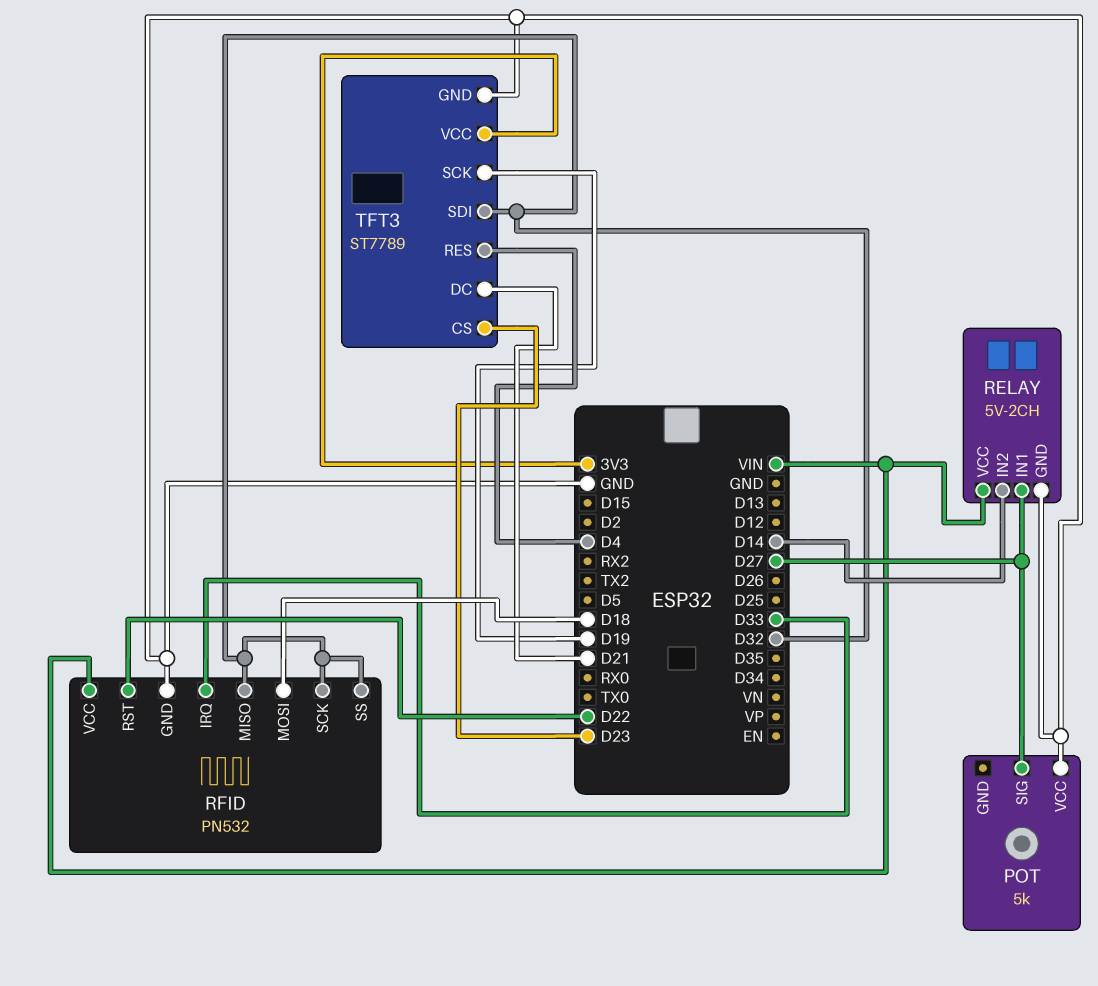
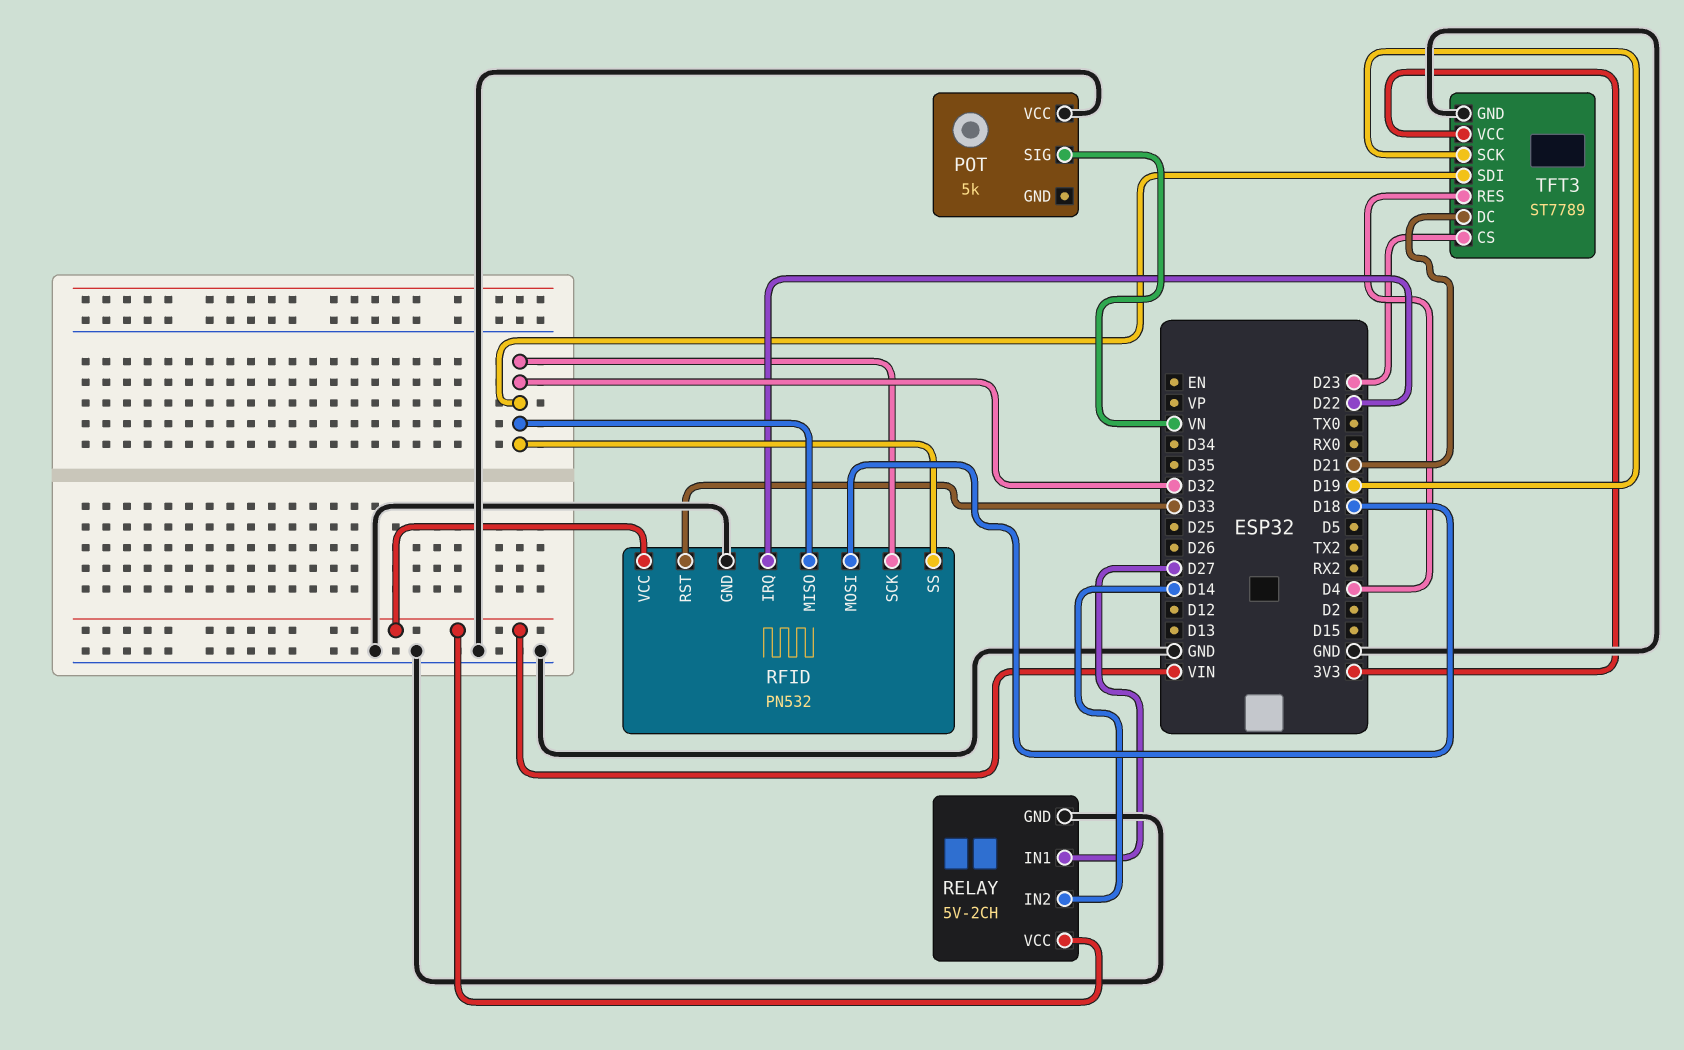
POT pin SIG: D27 -> VN
RFID pin IRQ: D33 -> D22
RFID pin RST: D22 -> D33

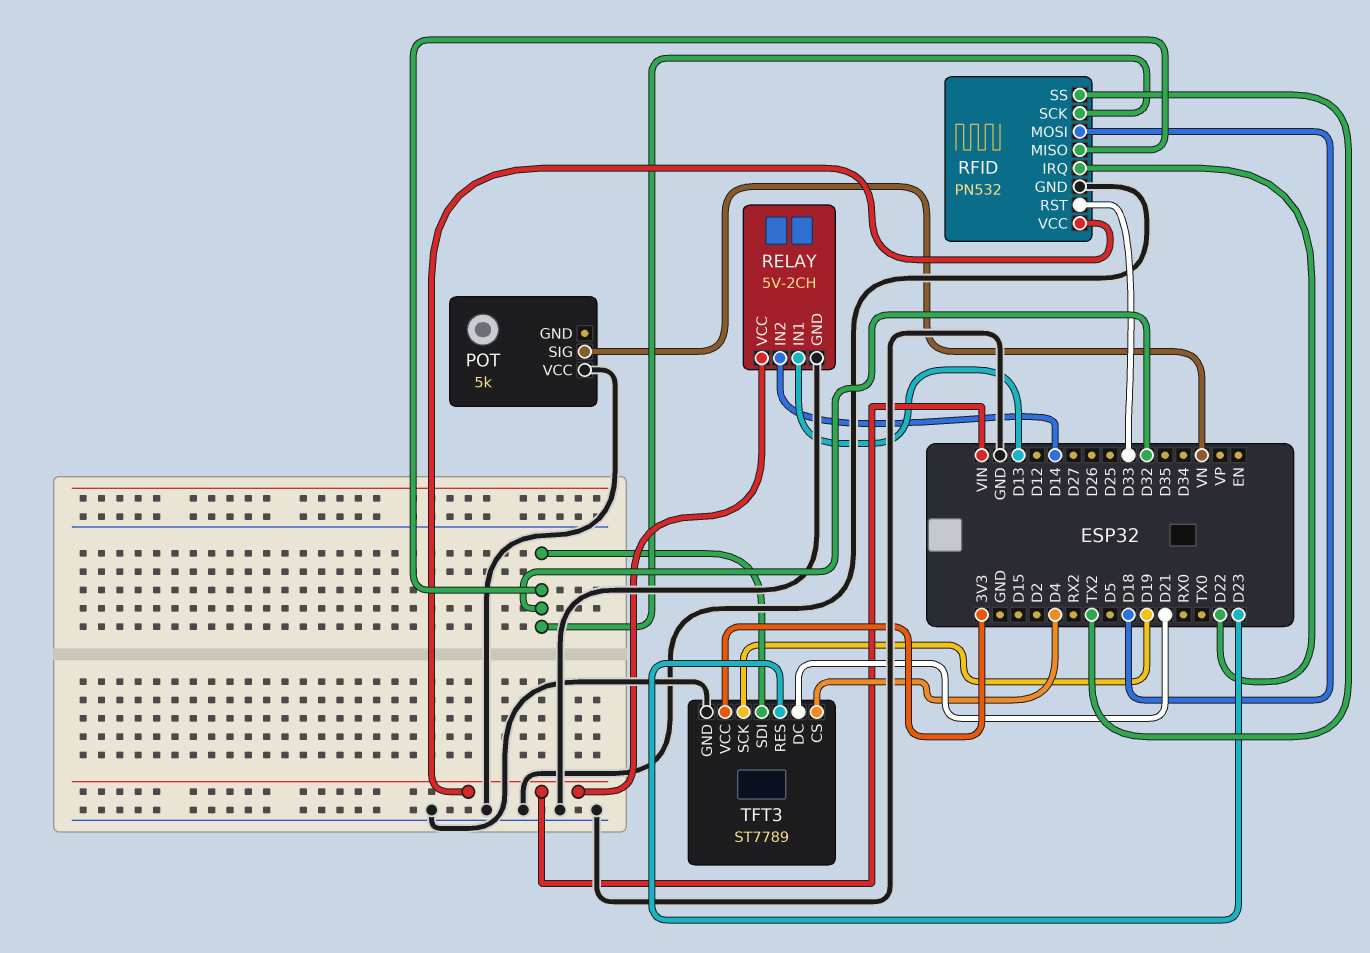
RELAY pin IN1: D27 -> D13
RFID pin SS: D32 -> TX2
TFT3 pin CS: D23 -> D4
TFT3 pin RES: D4 -> D23

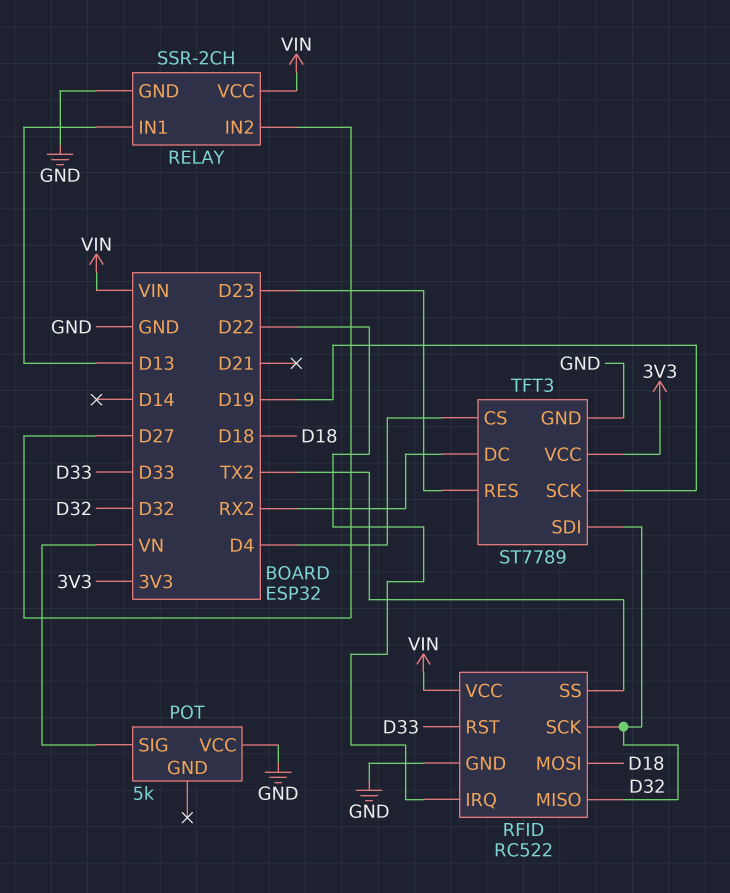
RELAY: 5V-2CH -> SSR-2CH
RELAY pin IN2: D14 -> D27
RFID: PN532 -> RC522
TFT3 pin DC: D21 -> RX2

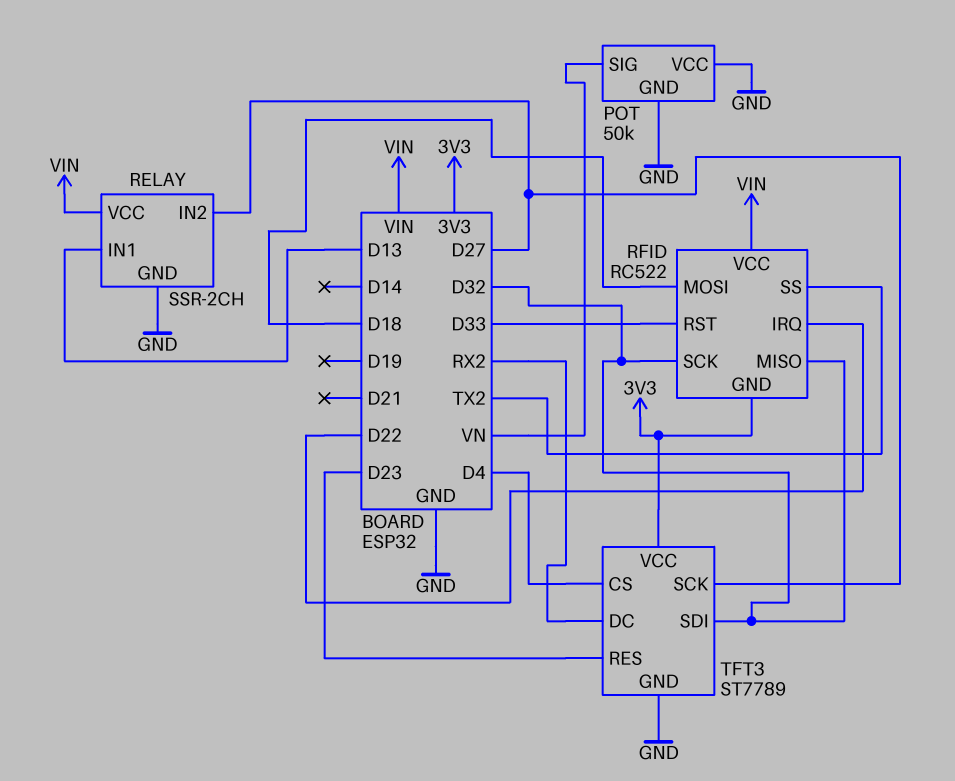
POT: 5k -> 50k
POT pin GND: none -> GND
RFID pin GND: GND -> 3V3
TFT3 pin SCK: D19 -> D27

